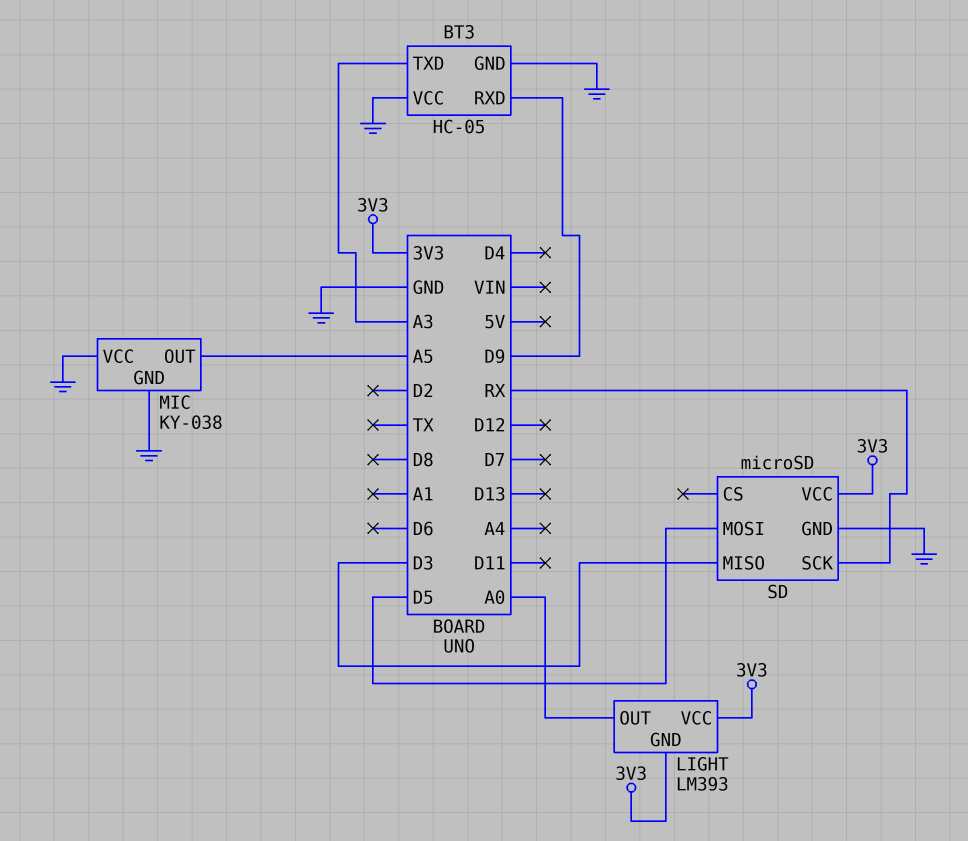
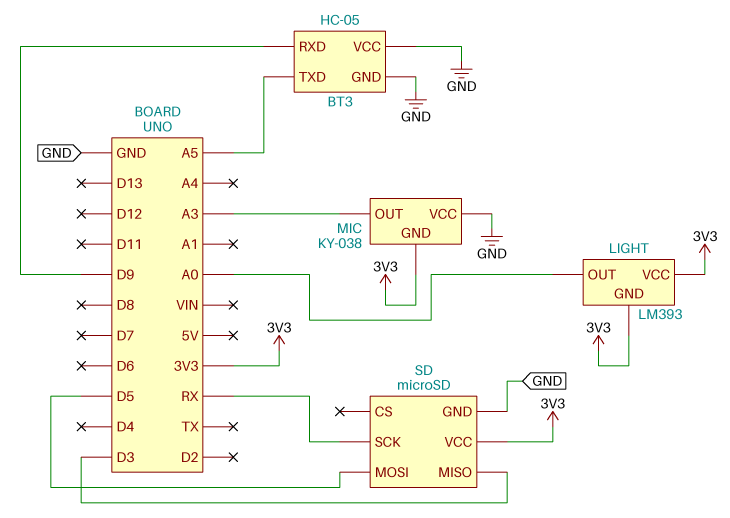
BT3 pin TXD: A3 -> A5
MIC pin GND: GND -> 3V3
MIC pin OUT: A5 -> A3

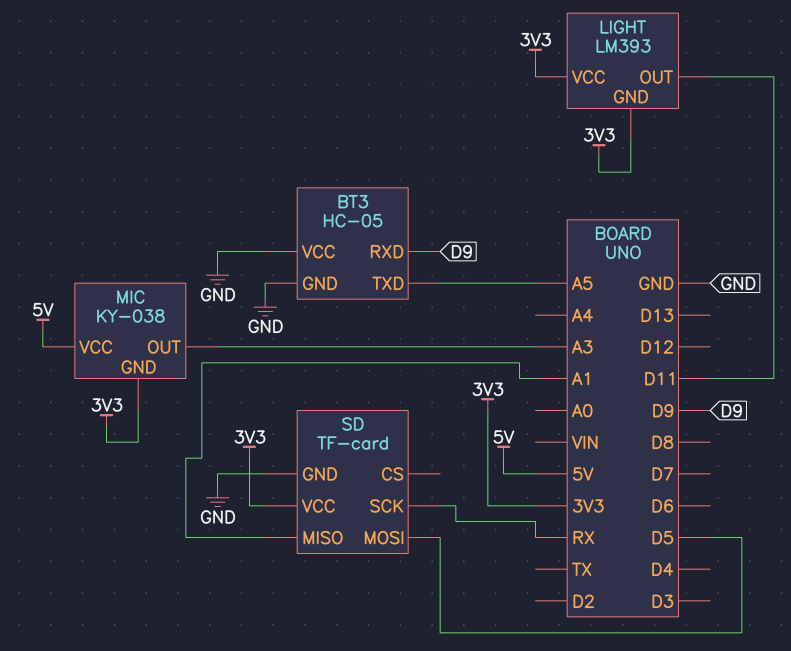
LIGHT pin OUT: A0 -> D11
MIC pin VCC: GND -> 5V
SD: microSD -> TF-card
SD pin MISO: D3 -> A1

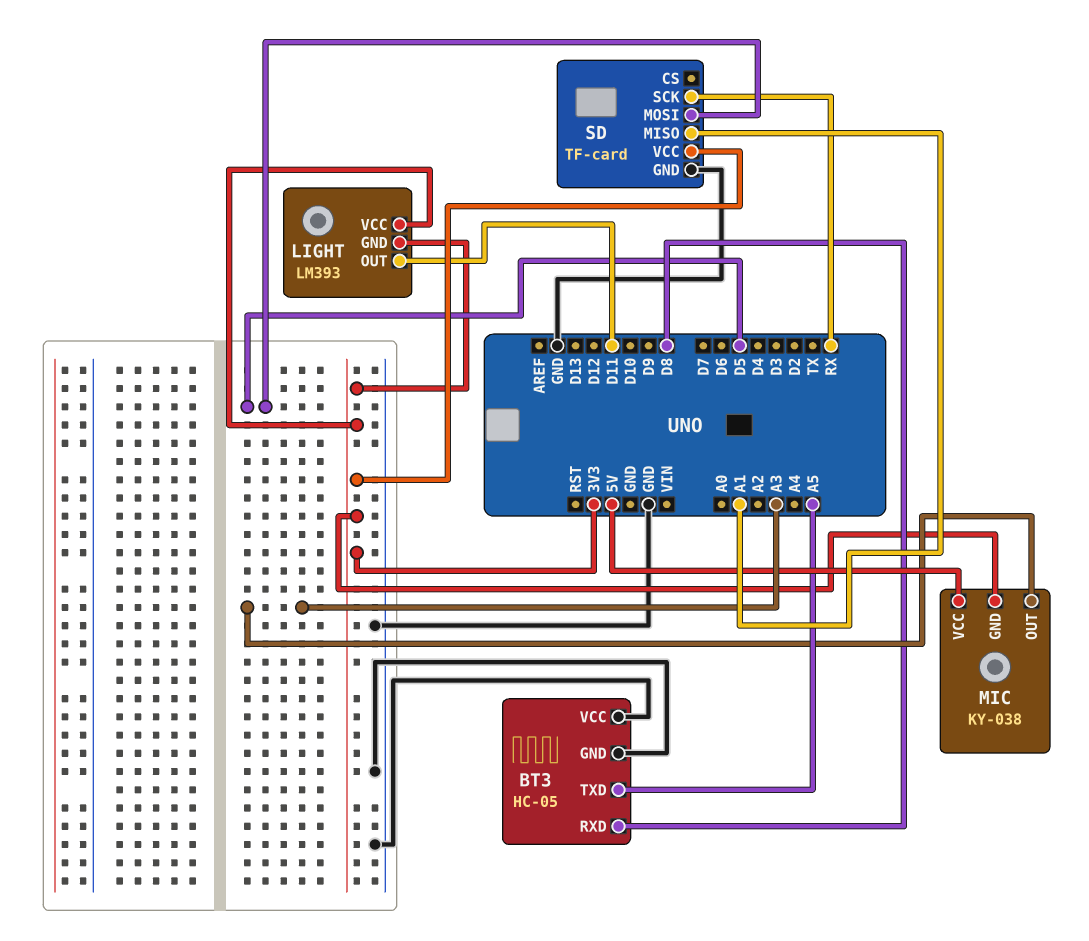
BT3 pin RXD: D9 -> D8

